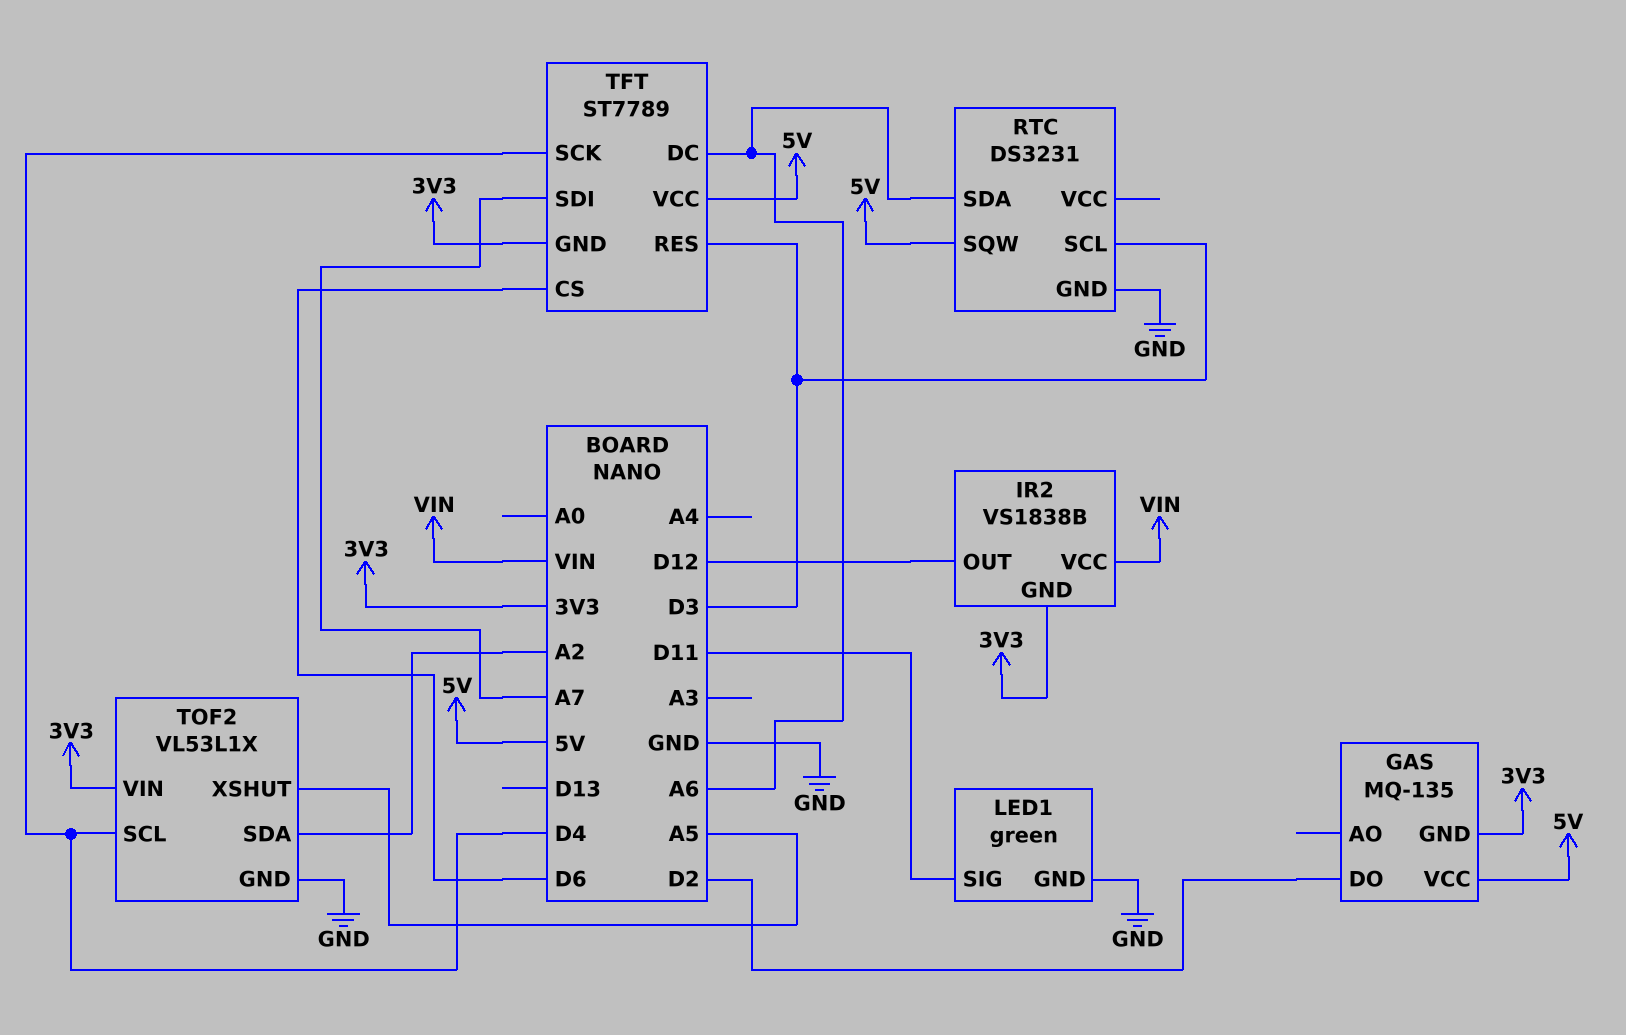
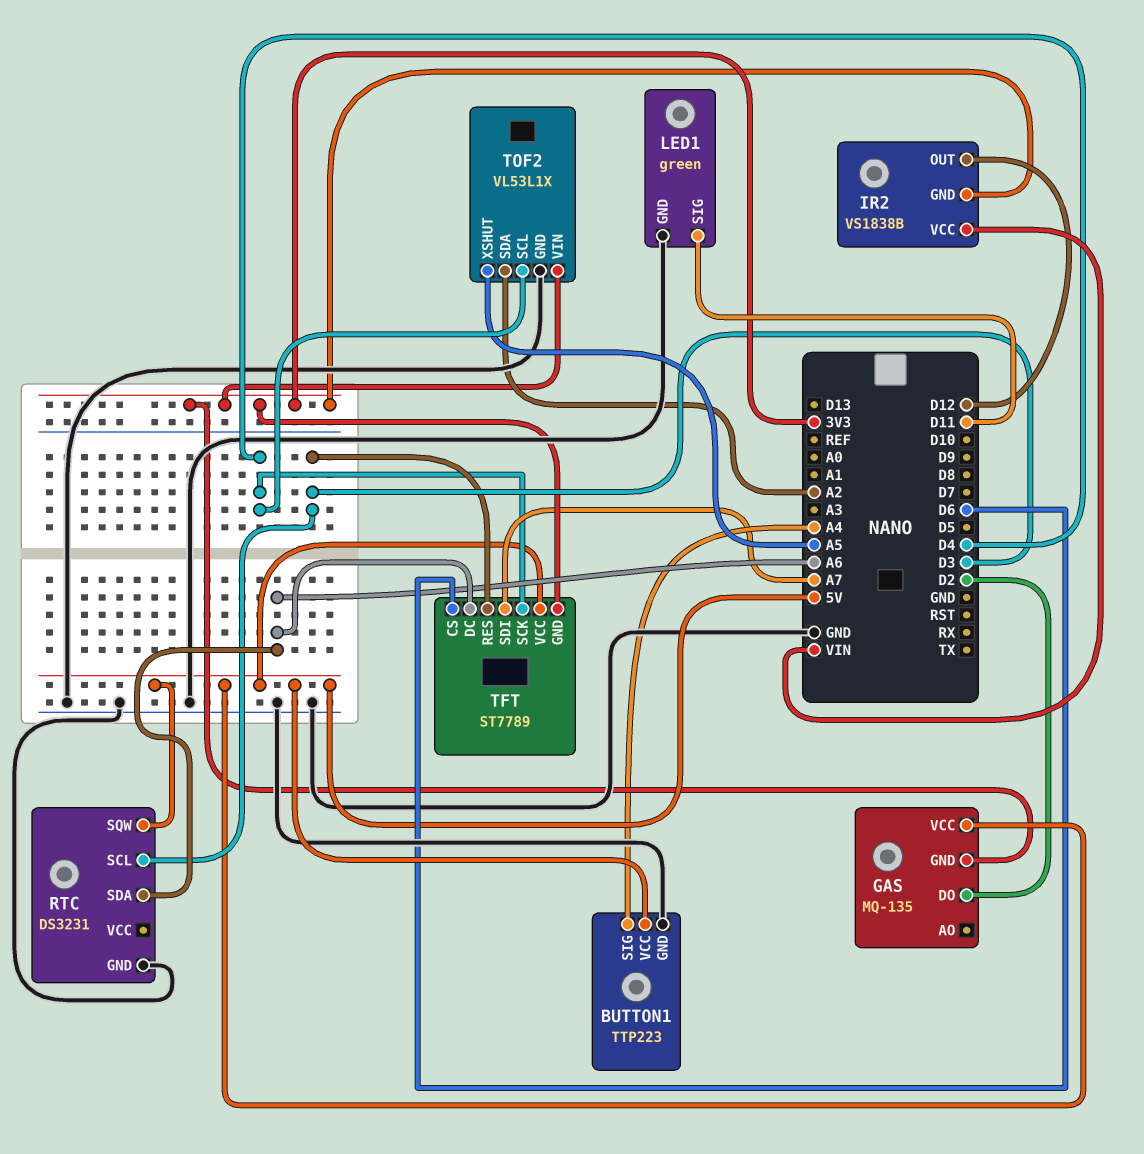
BUTTON1: none -> TTP223
BUTTON1 pin GND: none -> GND
BUTTON1 pin SIG: none -> A4
BUTTON1 pin VCC: none -> 5V

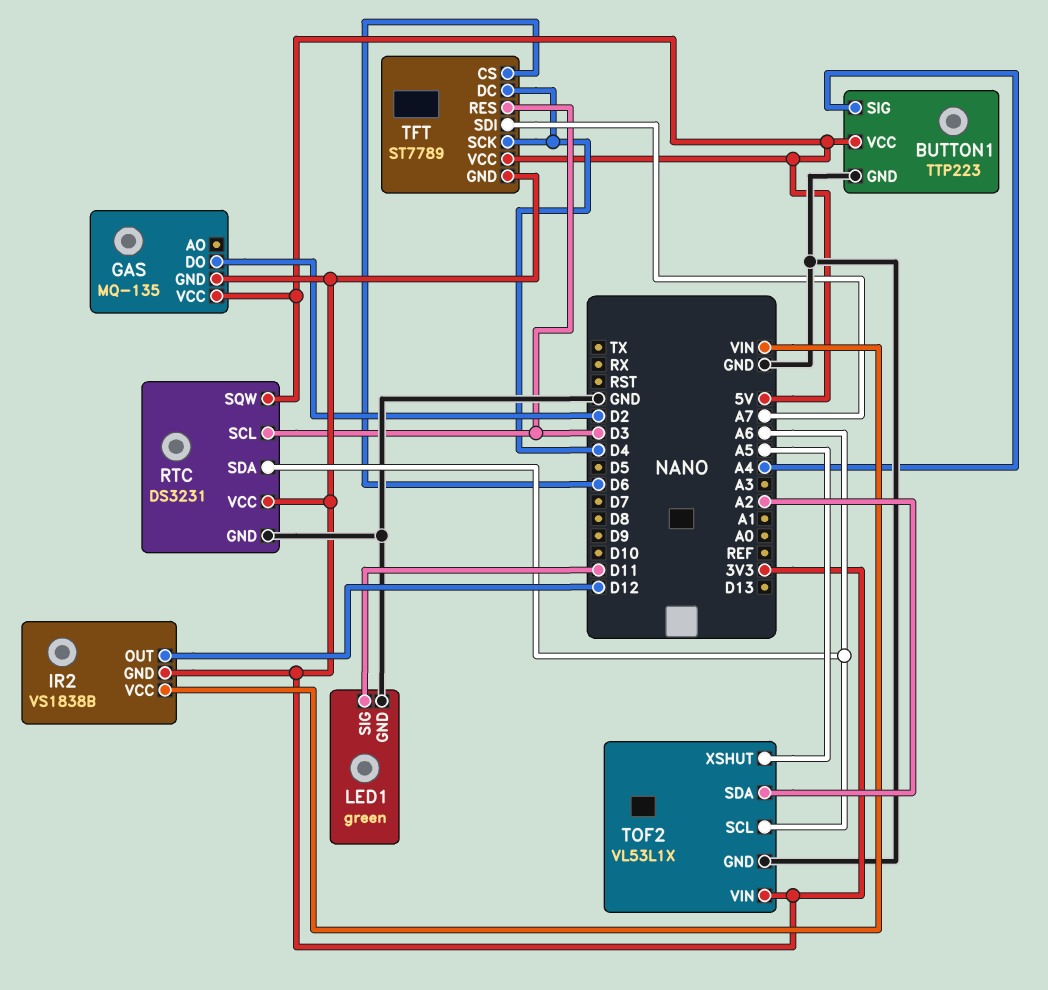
RTC pin VCC: none -> 3V3
TFT pin DC: A6 -> D4
TOF2 pin SCL: D4 -> A6

